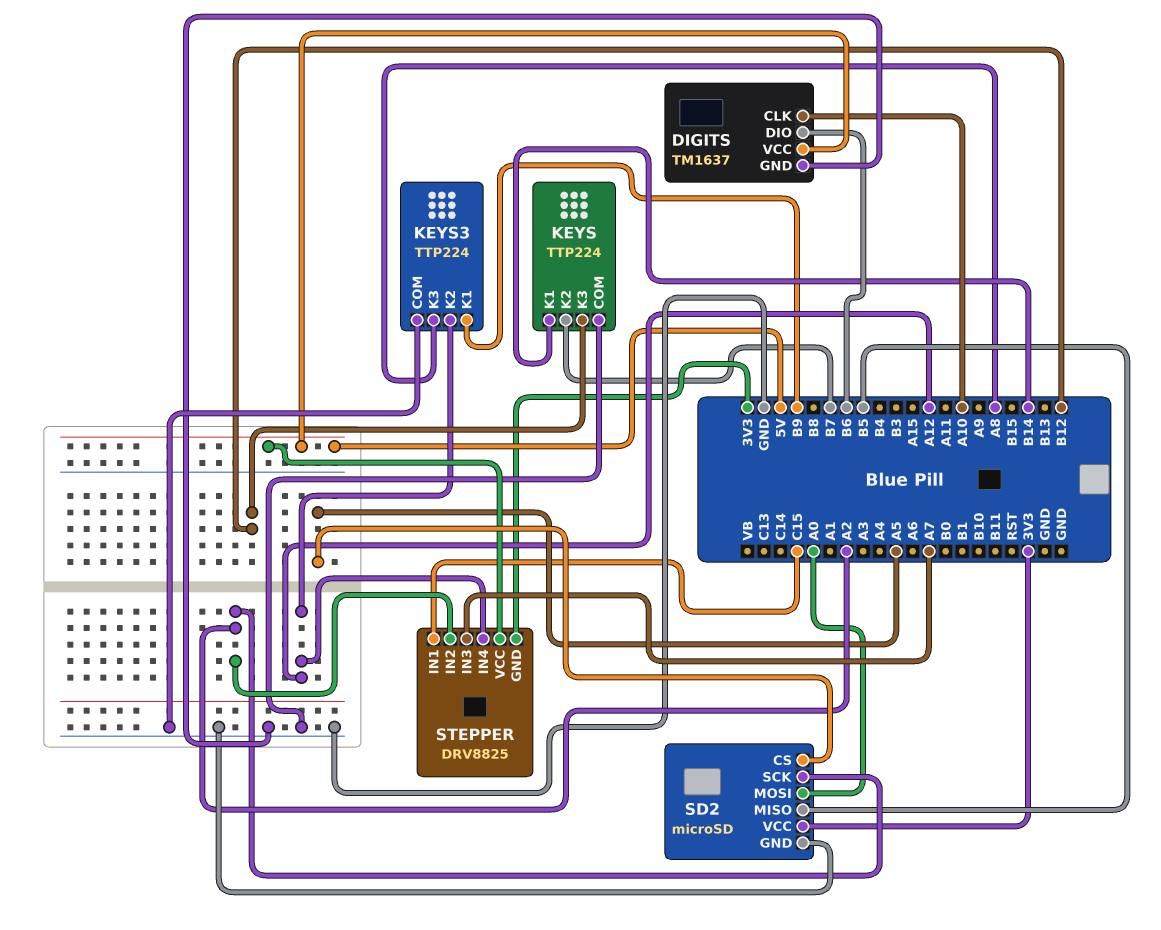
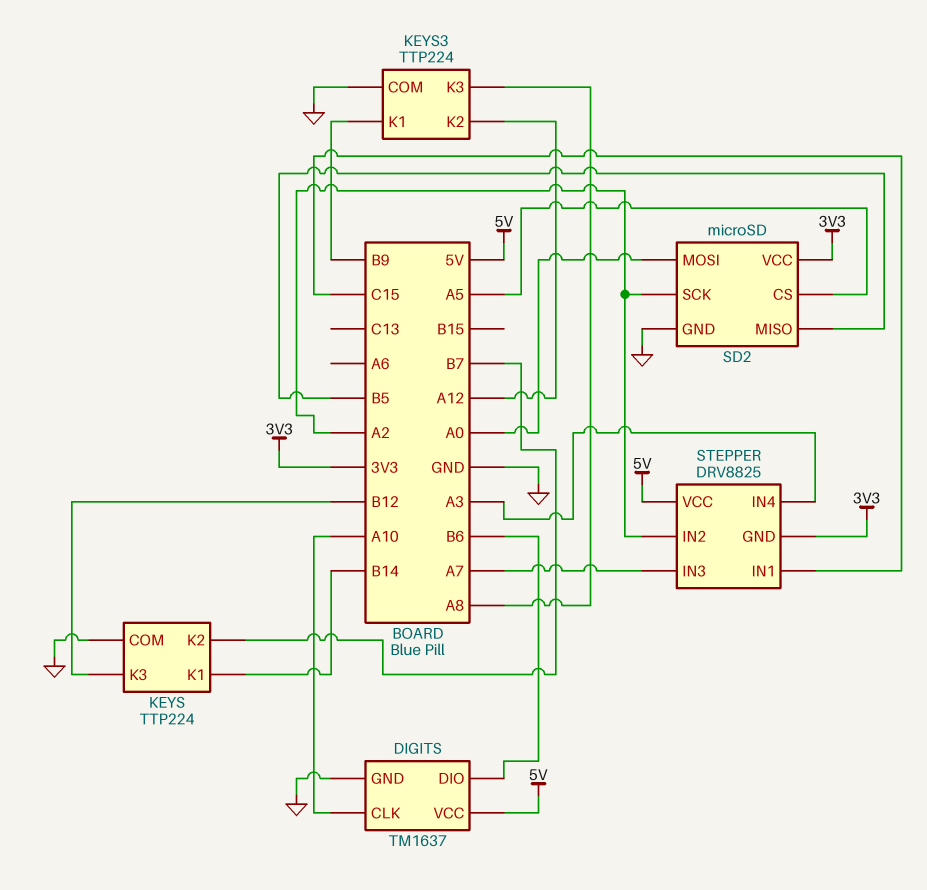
STEPPER pin IN4: A12 -> A3

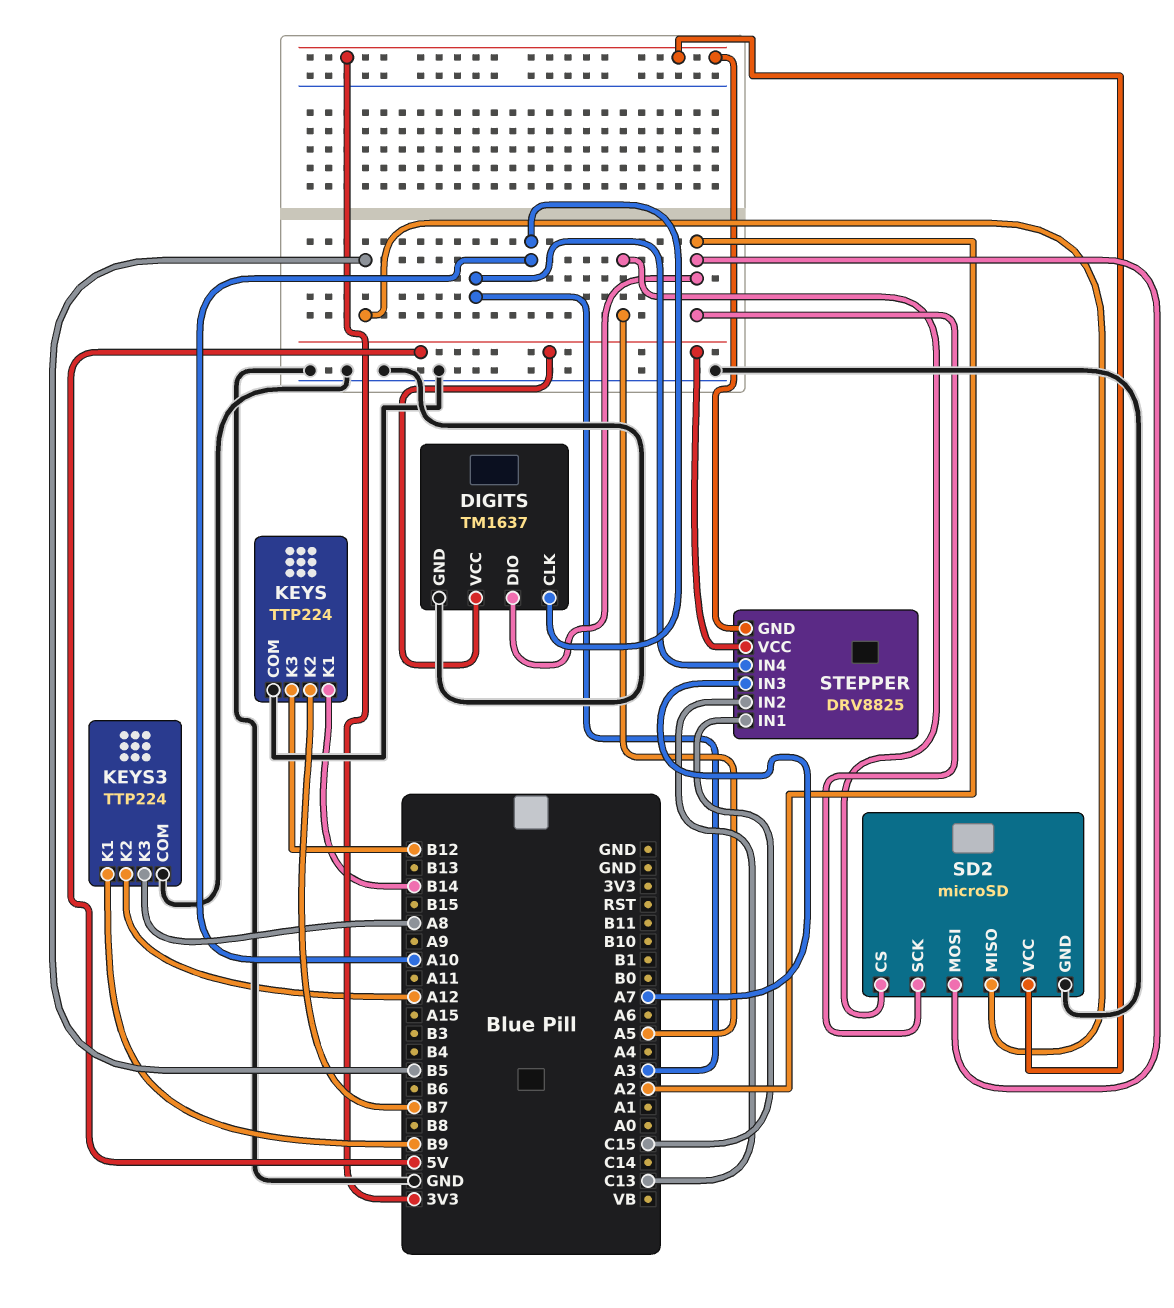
DIGITS pin DIO: B6 -> A2
SD2 pin MOSI: A0 -> A2
STEPPER pin IN2: A2 -> C13

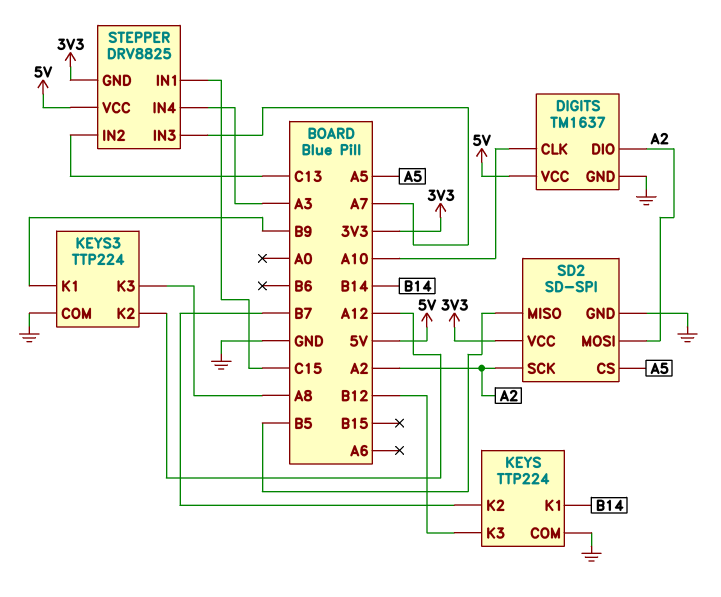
SD2: microSD -> SD-SPI

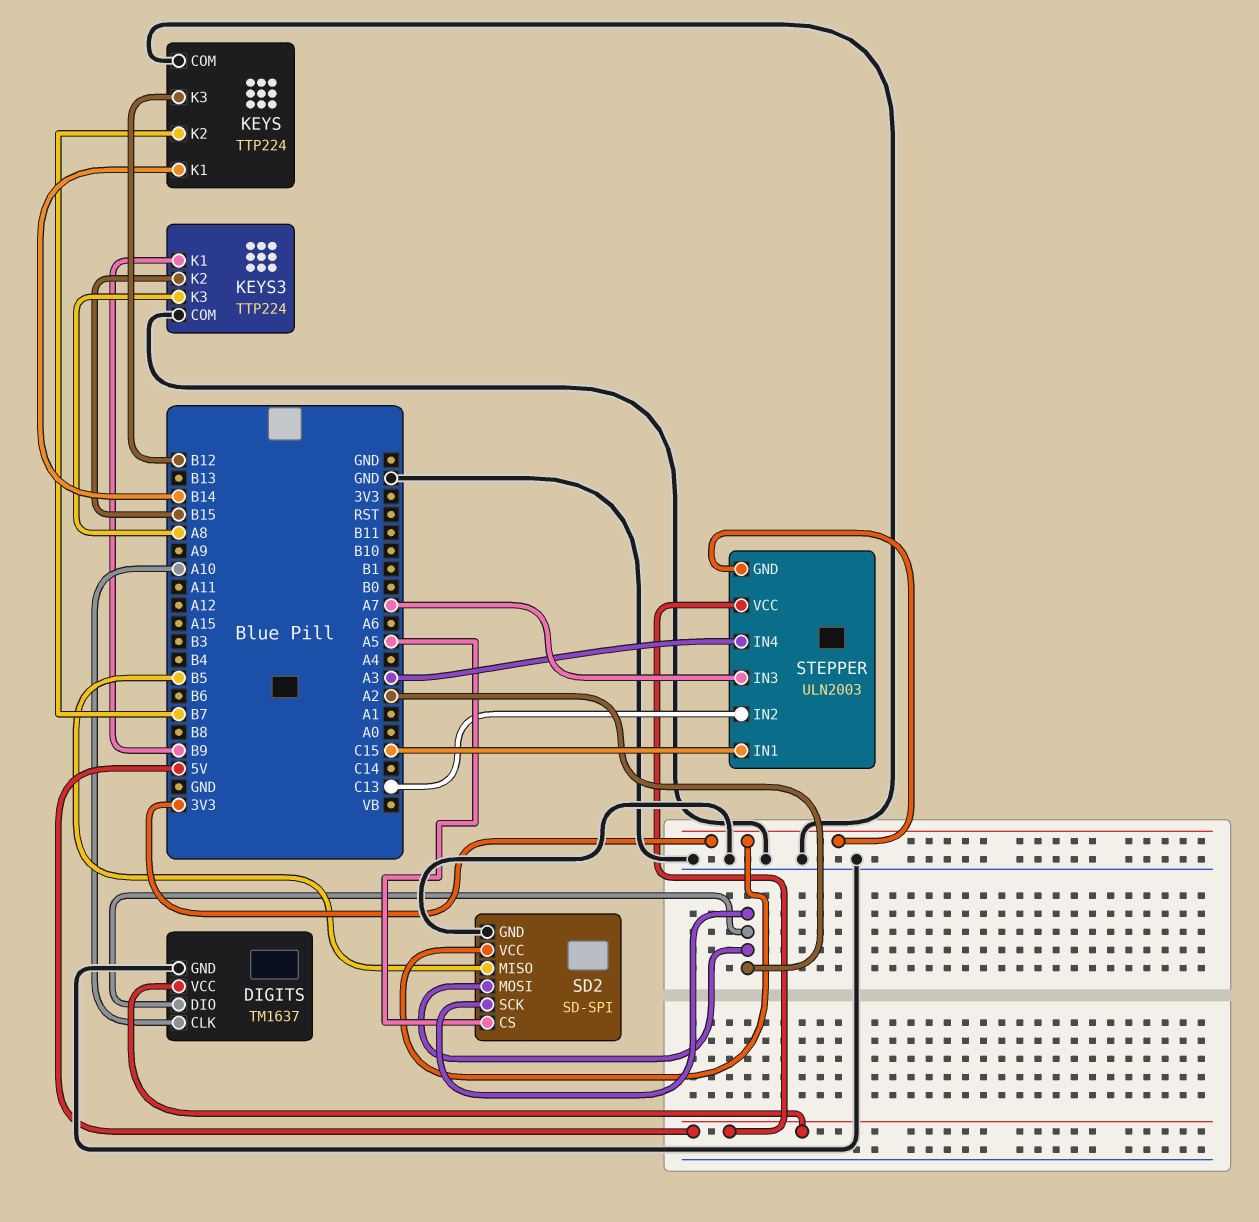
KEYS3 pin K2: A12 -> B15
STEPPER: DRV8825 -> ULN2003

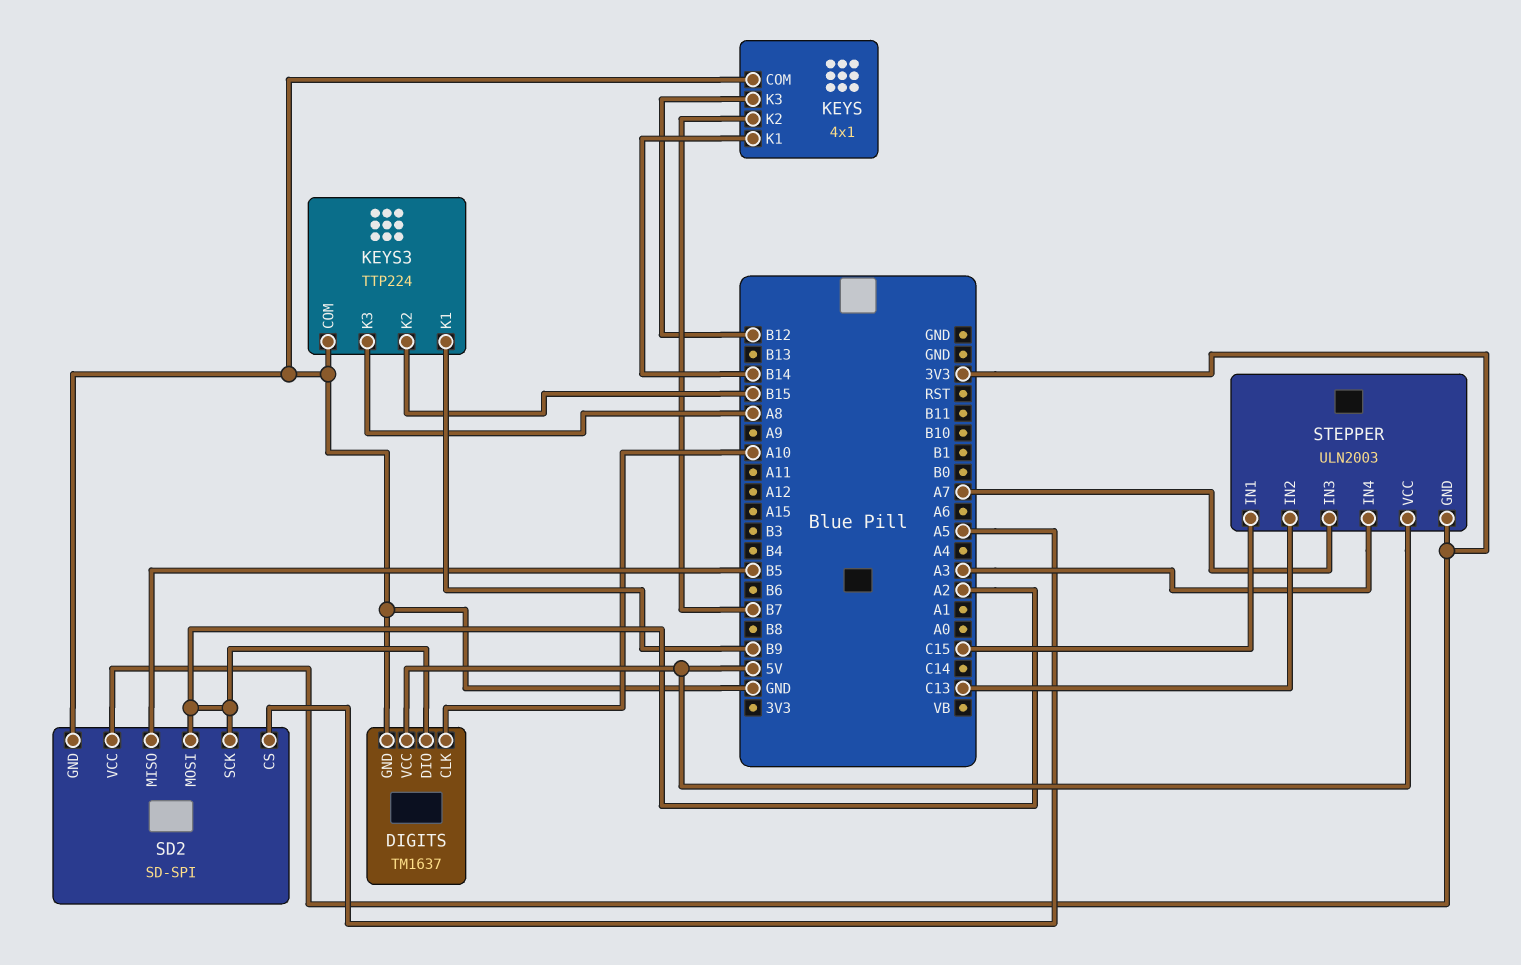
KEYS: TTP224 -> 4x1

